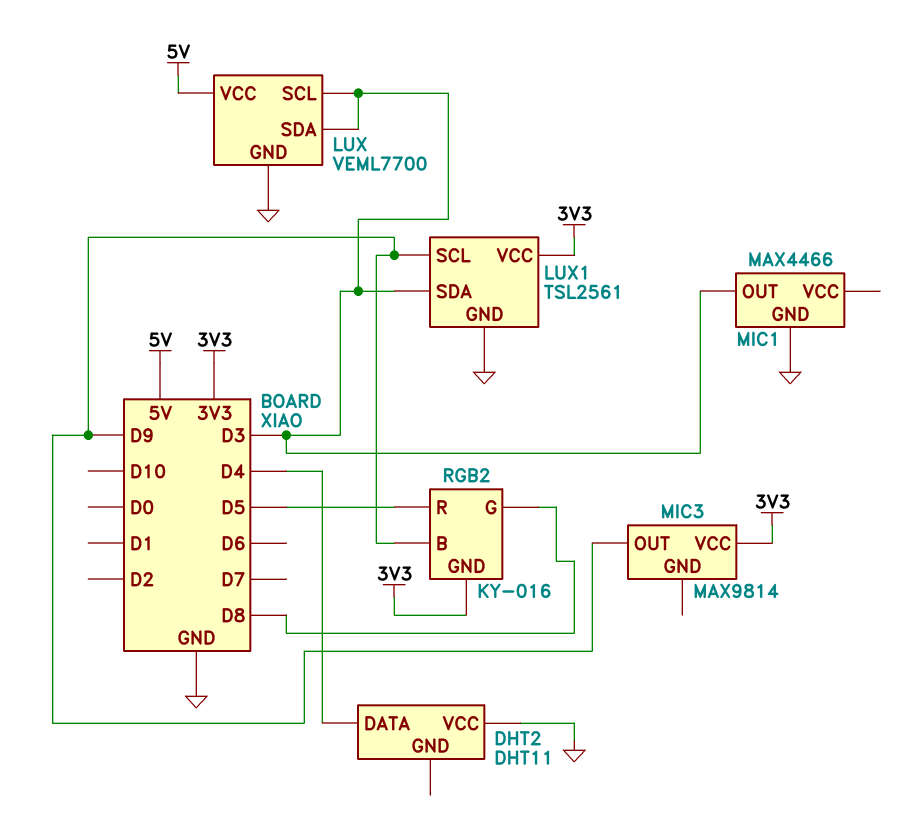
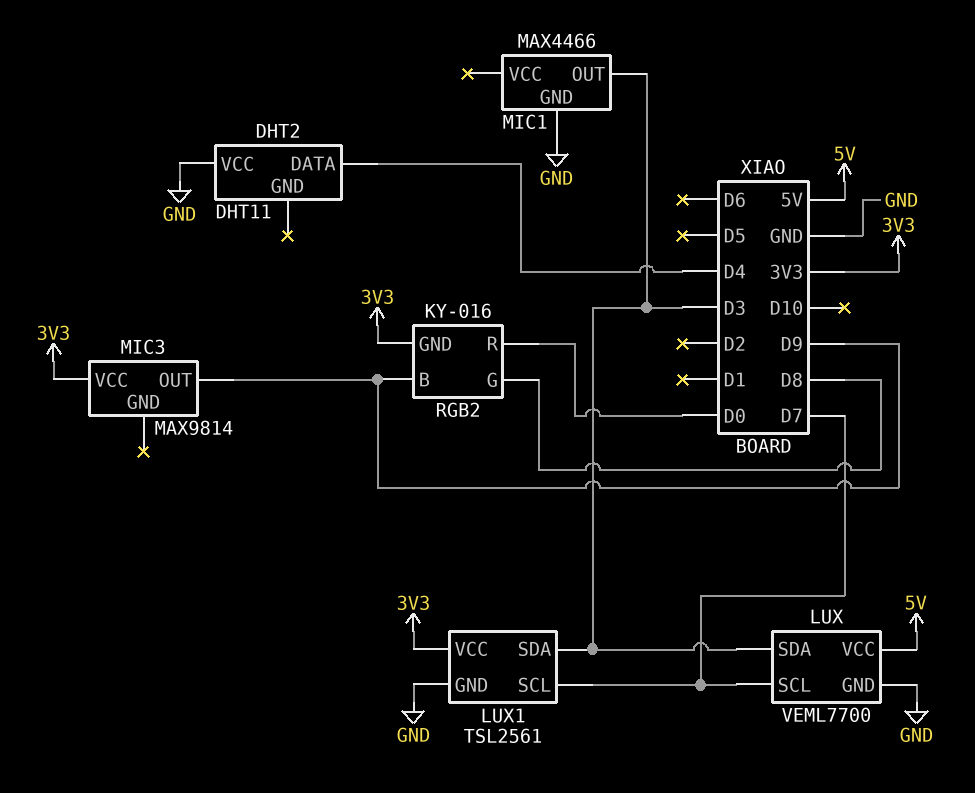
LUX pin SCL: D3 -> D7
LUX1 pin SCL: D9 -> D7
RGB2 pin R: D5 -> D0

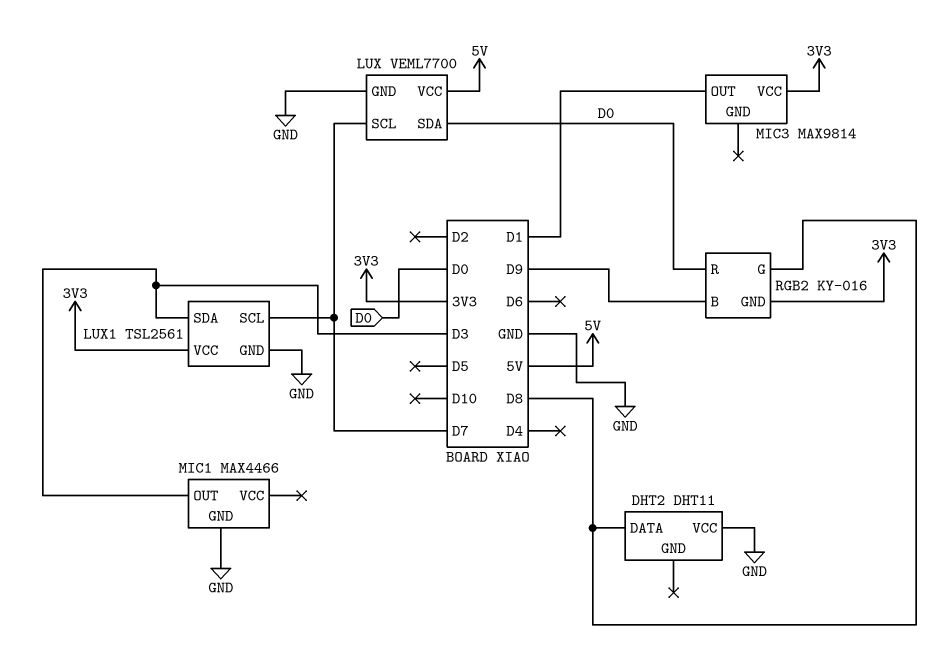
DHT2 pin DATA: D4 -> D8
LUX pin SDA: D3 -> D0
MIC3 pin OUT: D9 -> D1

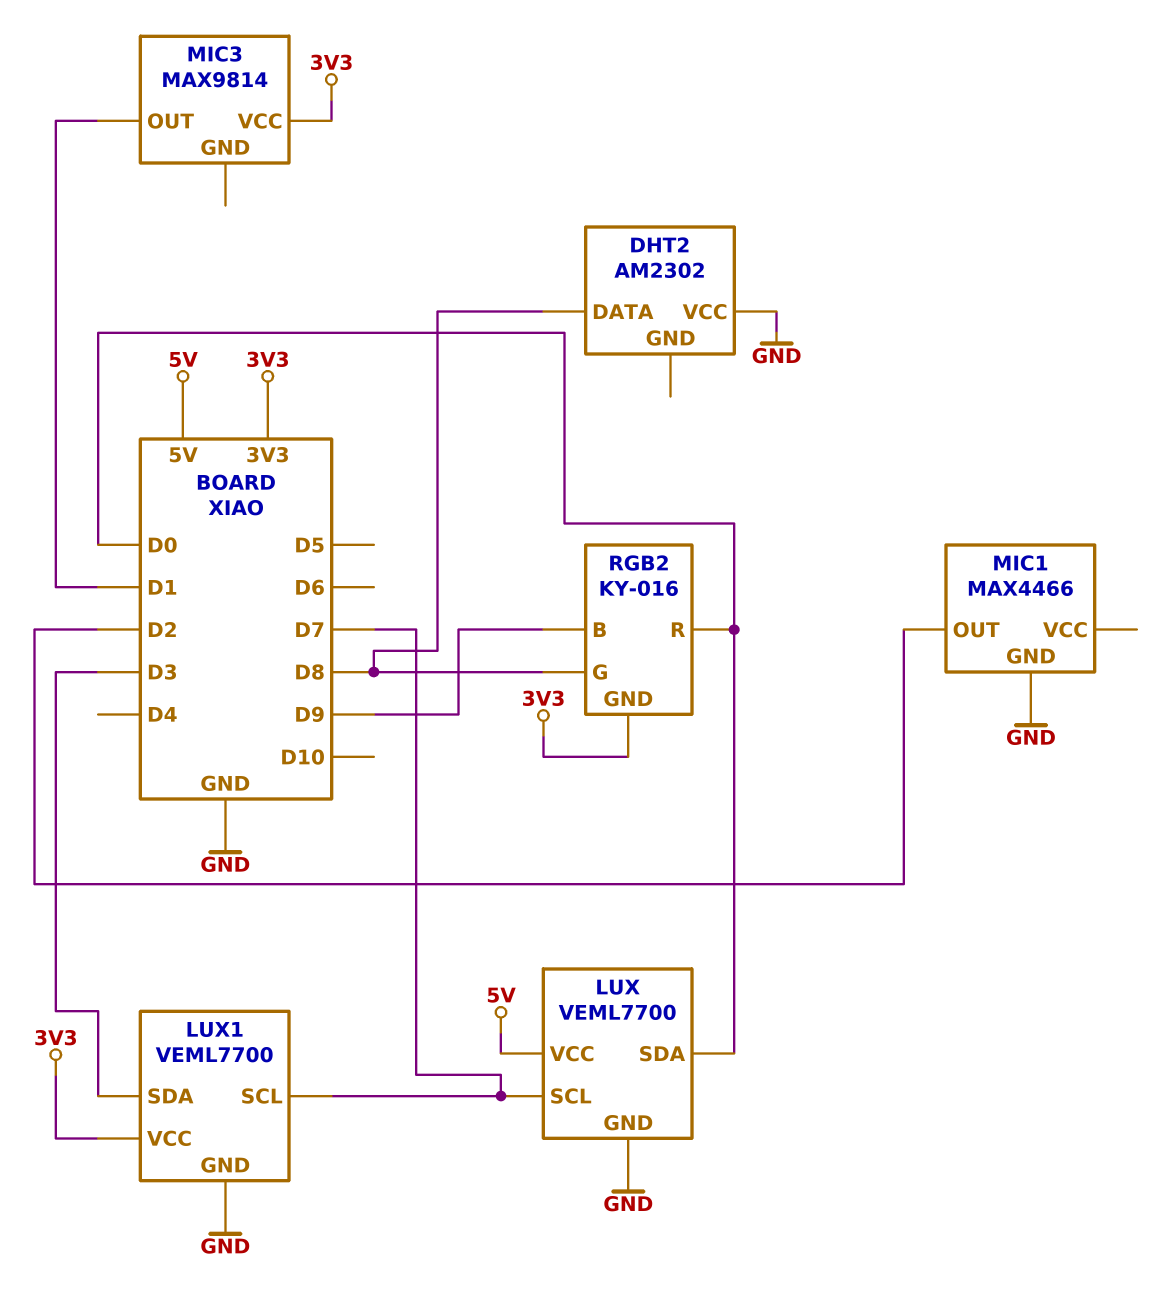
DHT2: DHT11 -> AM2302
LUX1: TSL2561 -> VEML7700
MIC1 pin OUT: D3 -> D2

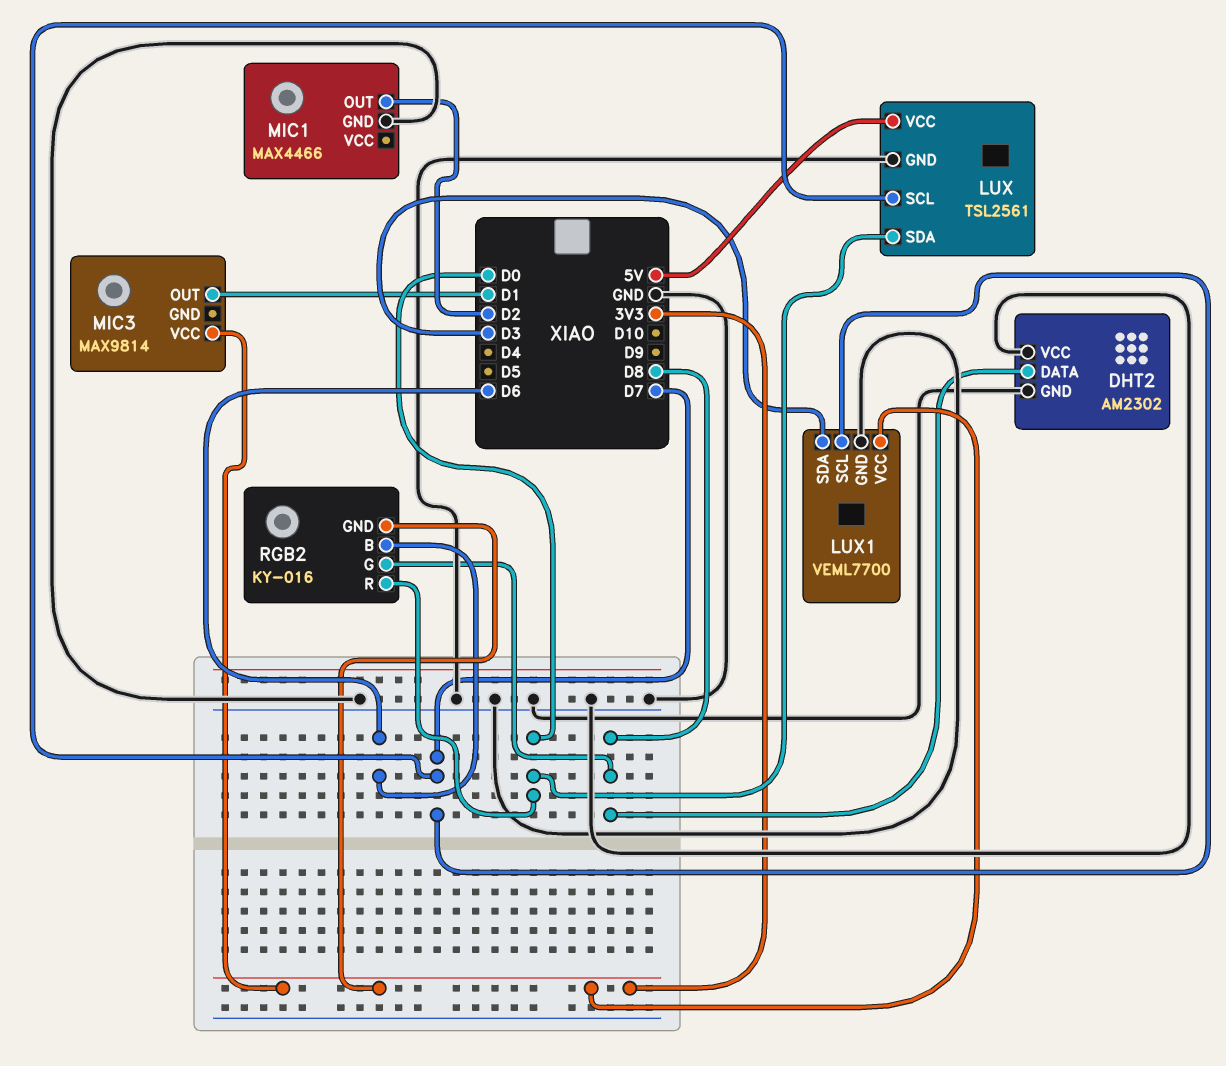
DHT2 pin GND: none -> GND
LUX: VEML7700 -> TSL2561
RGB2 pin B: D9 -> D6

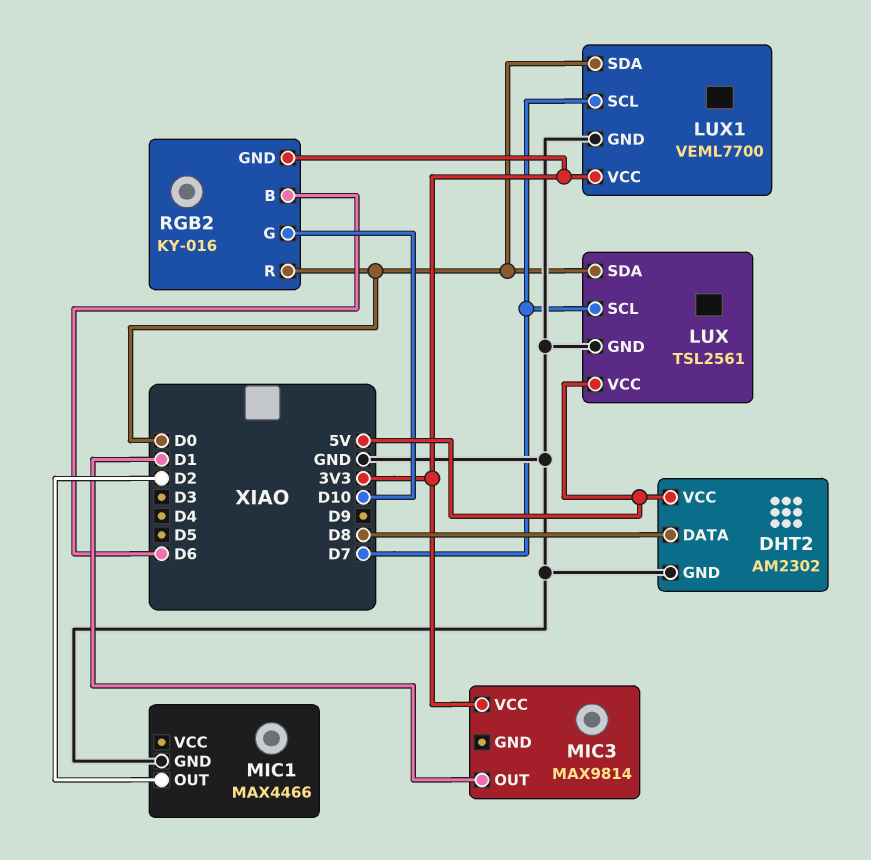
DHT2 pin VCC: GND -> 5V
LUX1 pin SDA: D3 -> D0
RGB2 pin G: D8 -> D10

